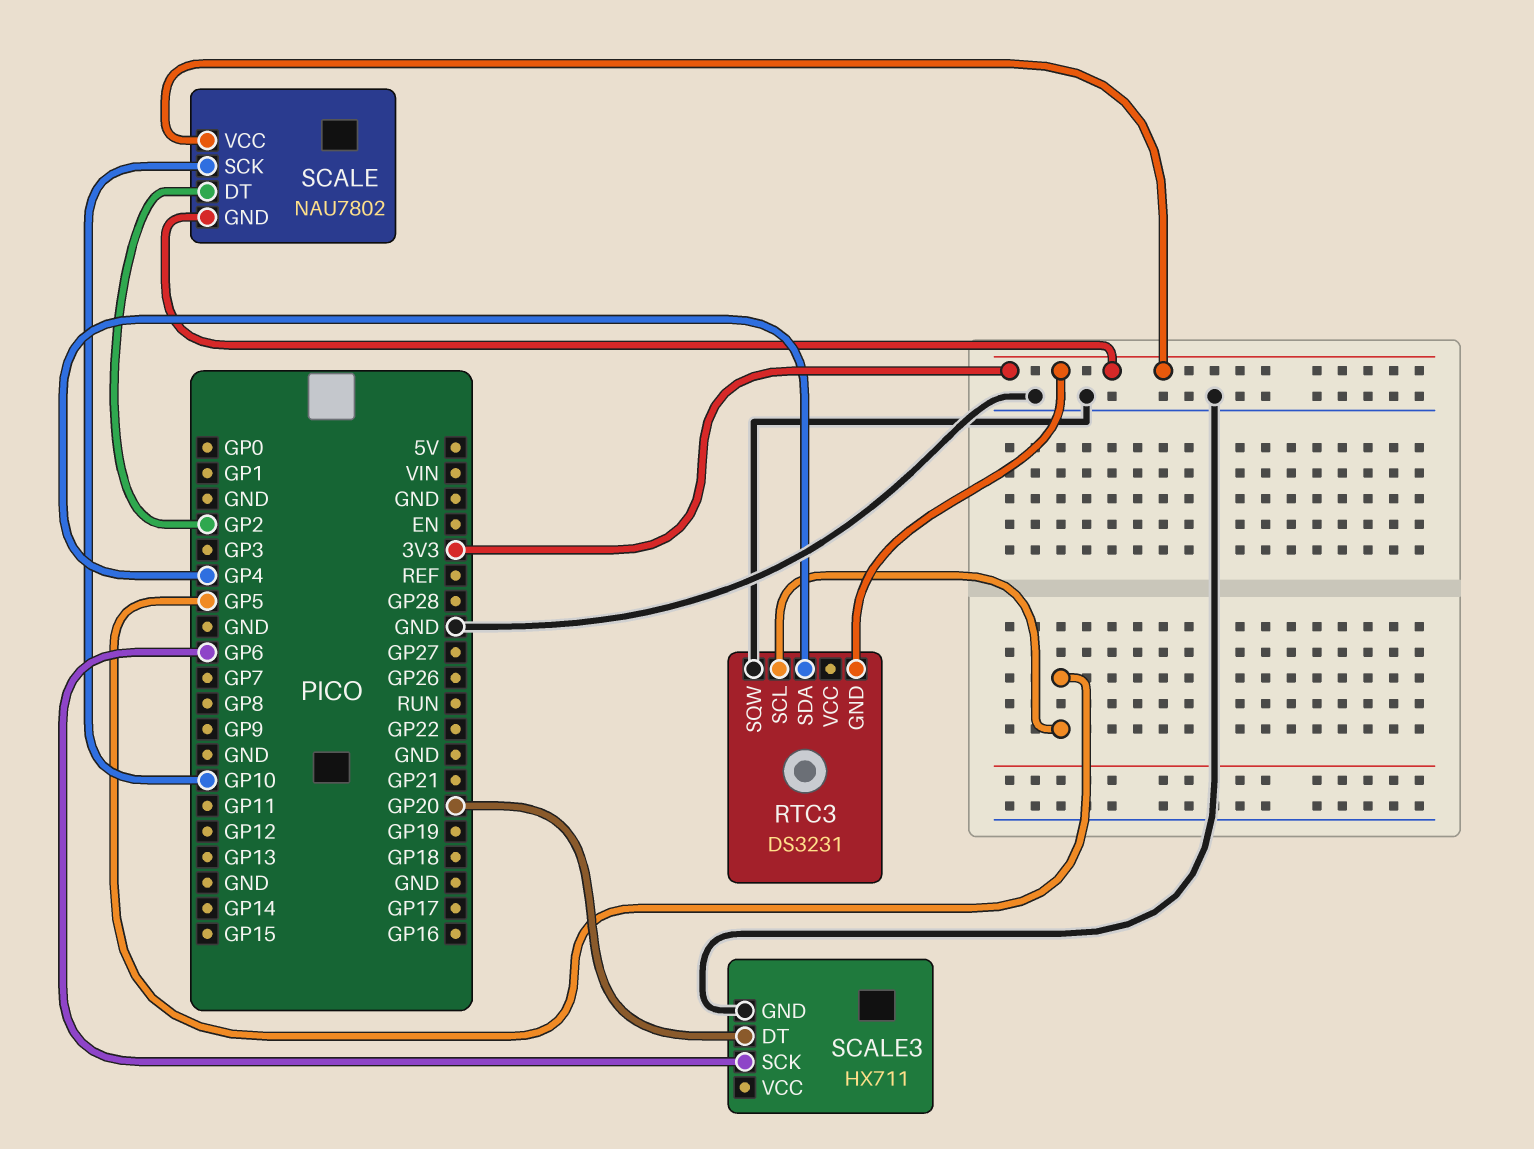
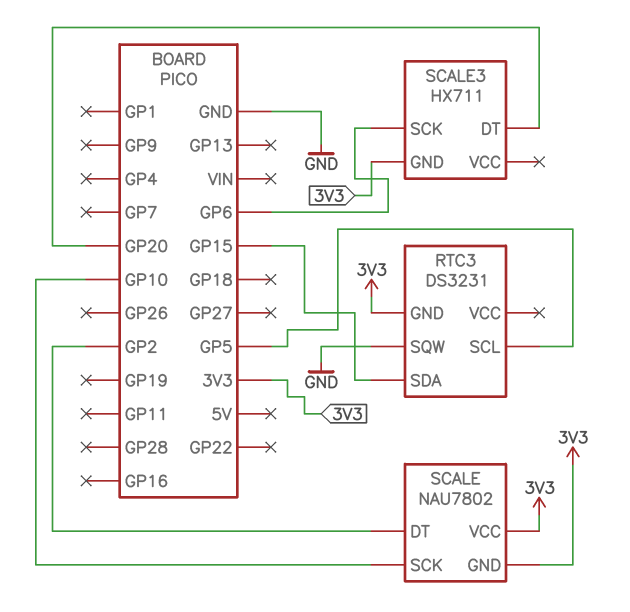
RTC3 pin SDA: GP4 -> GP15
SCALE3 pin GND: GND -> 3V3

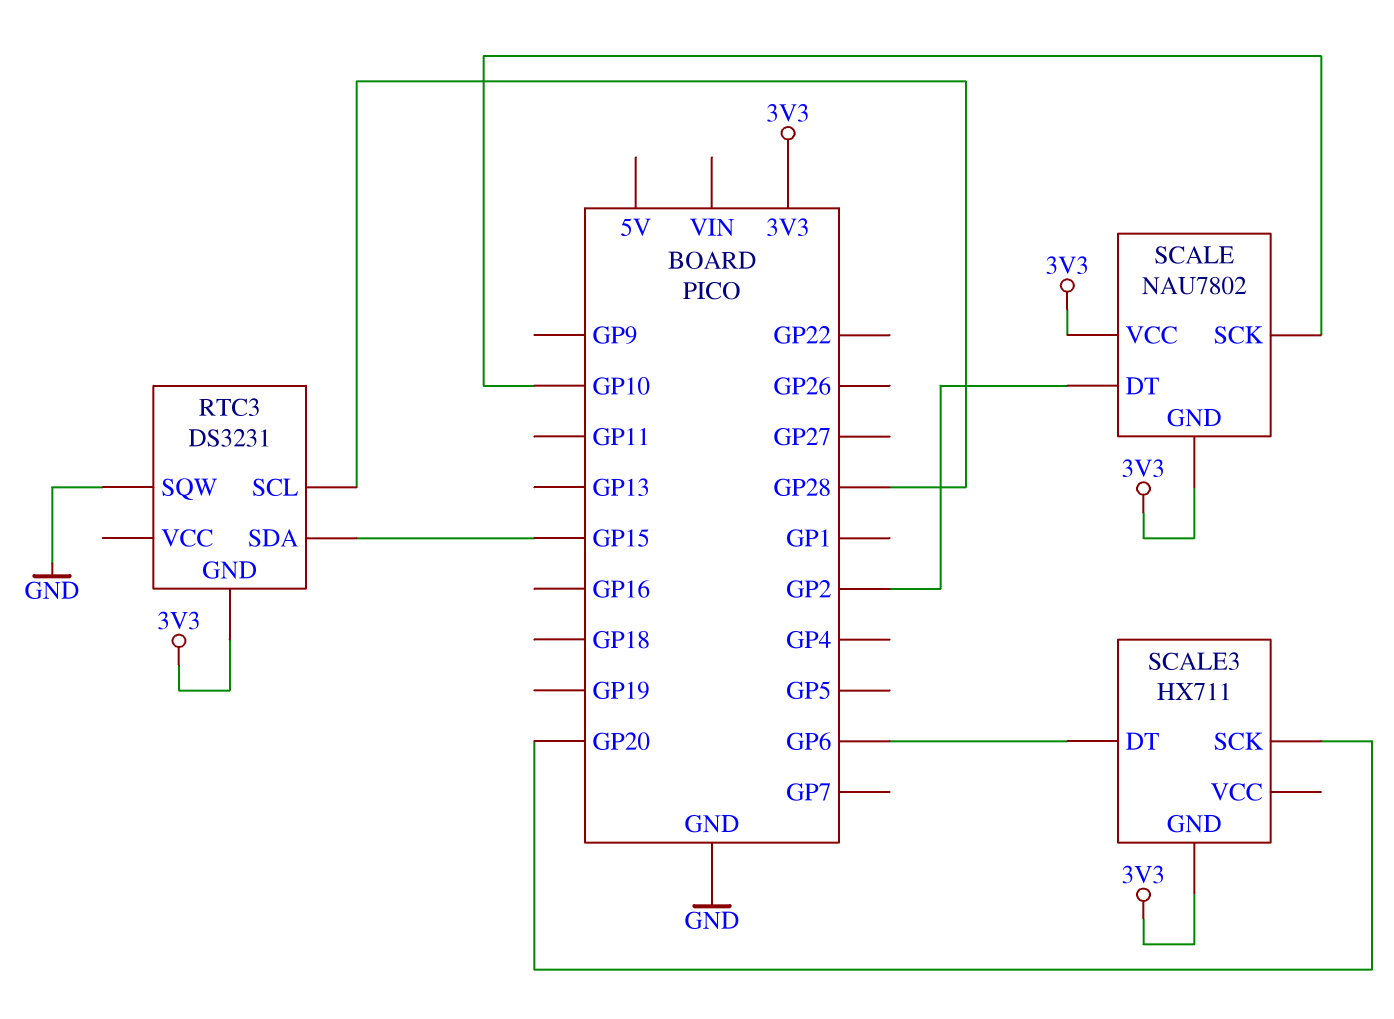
RTC3 pin SCL: GP5 -> GP28
SCALE3 pin DT: GP20 -> GP6
SCALE3 pin SCK: GP6 -> GP20

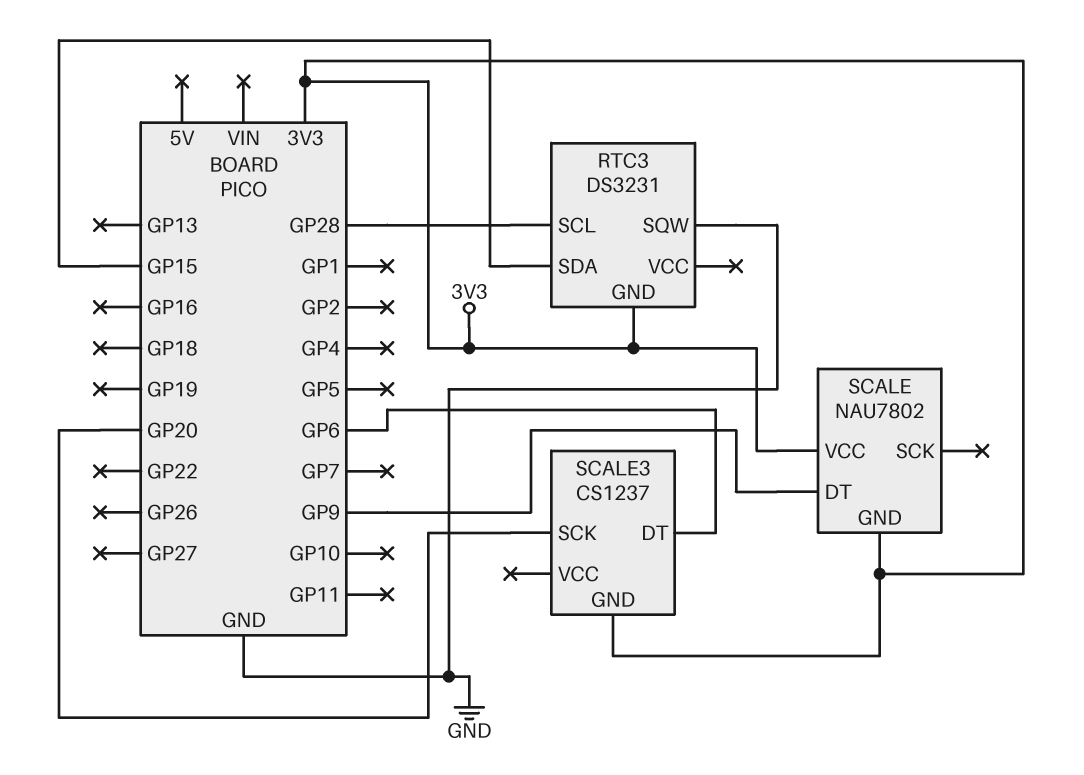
SCALE pin DT: GP2 -> GP9
SCALE pin SCK: GP10 -> none
SCALE3: HX711 -> CS1237

